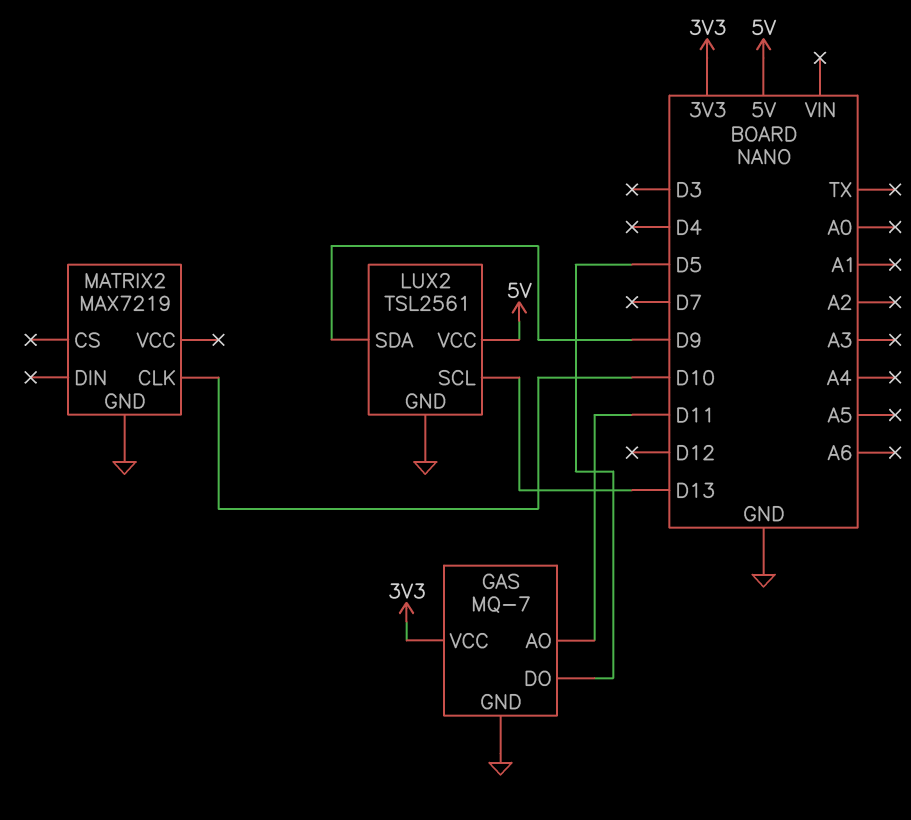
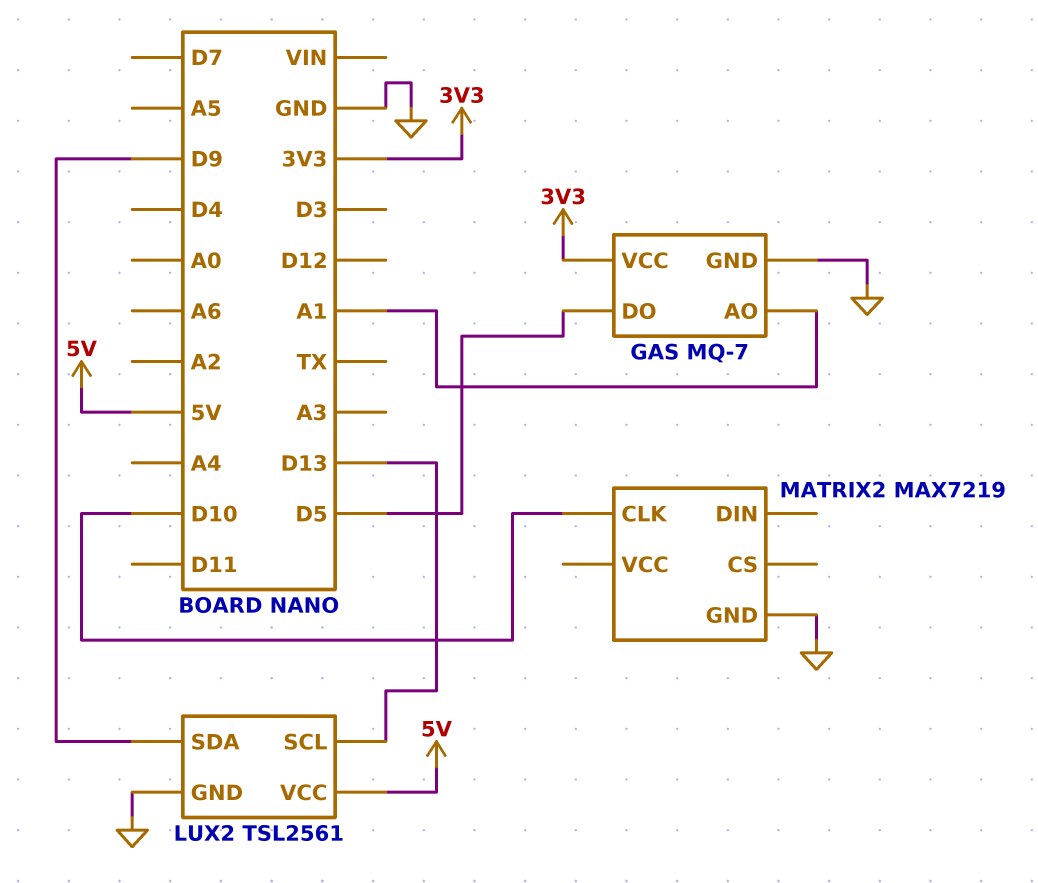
GAS pin AO: D11 -> A1

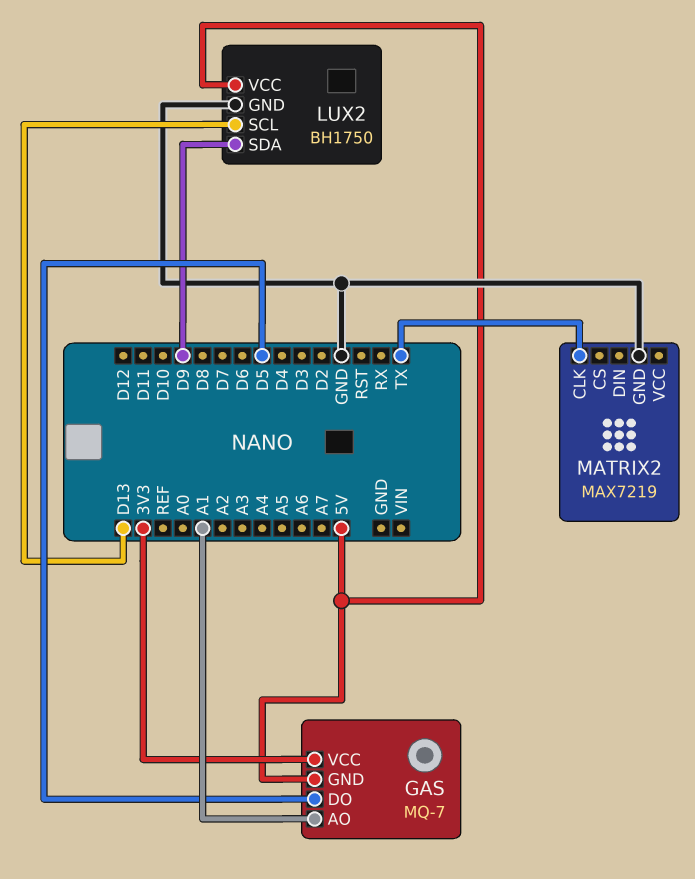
GAS pin GND: GND -> 5V
LUX2: TSL2561 -> BH1750
MATRIX2 pin CLK: D10 -> TX

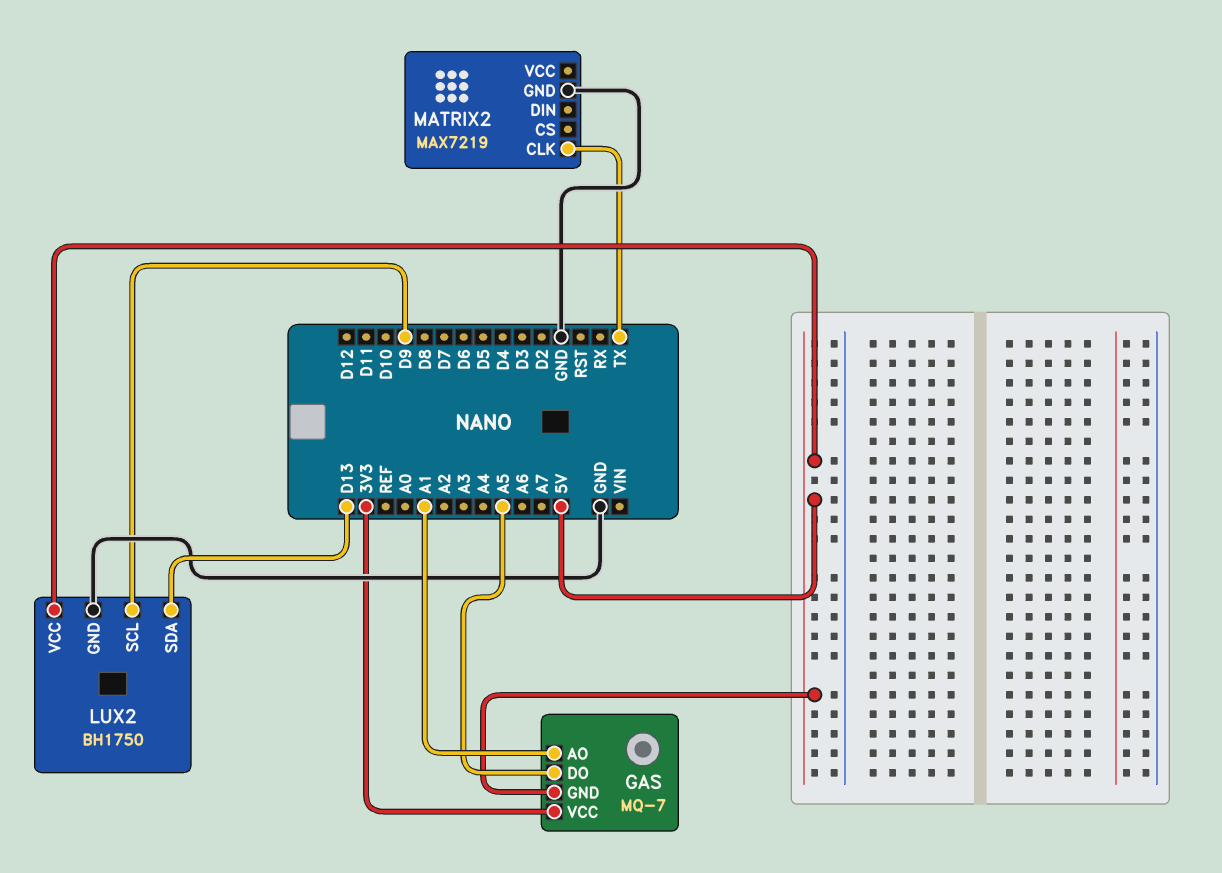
GAS pin DO: D5 -> A5
LUX2 pin SCL: D13 -> D9
LUX2 pin SDA: D9 -> D13

